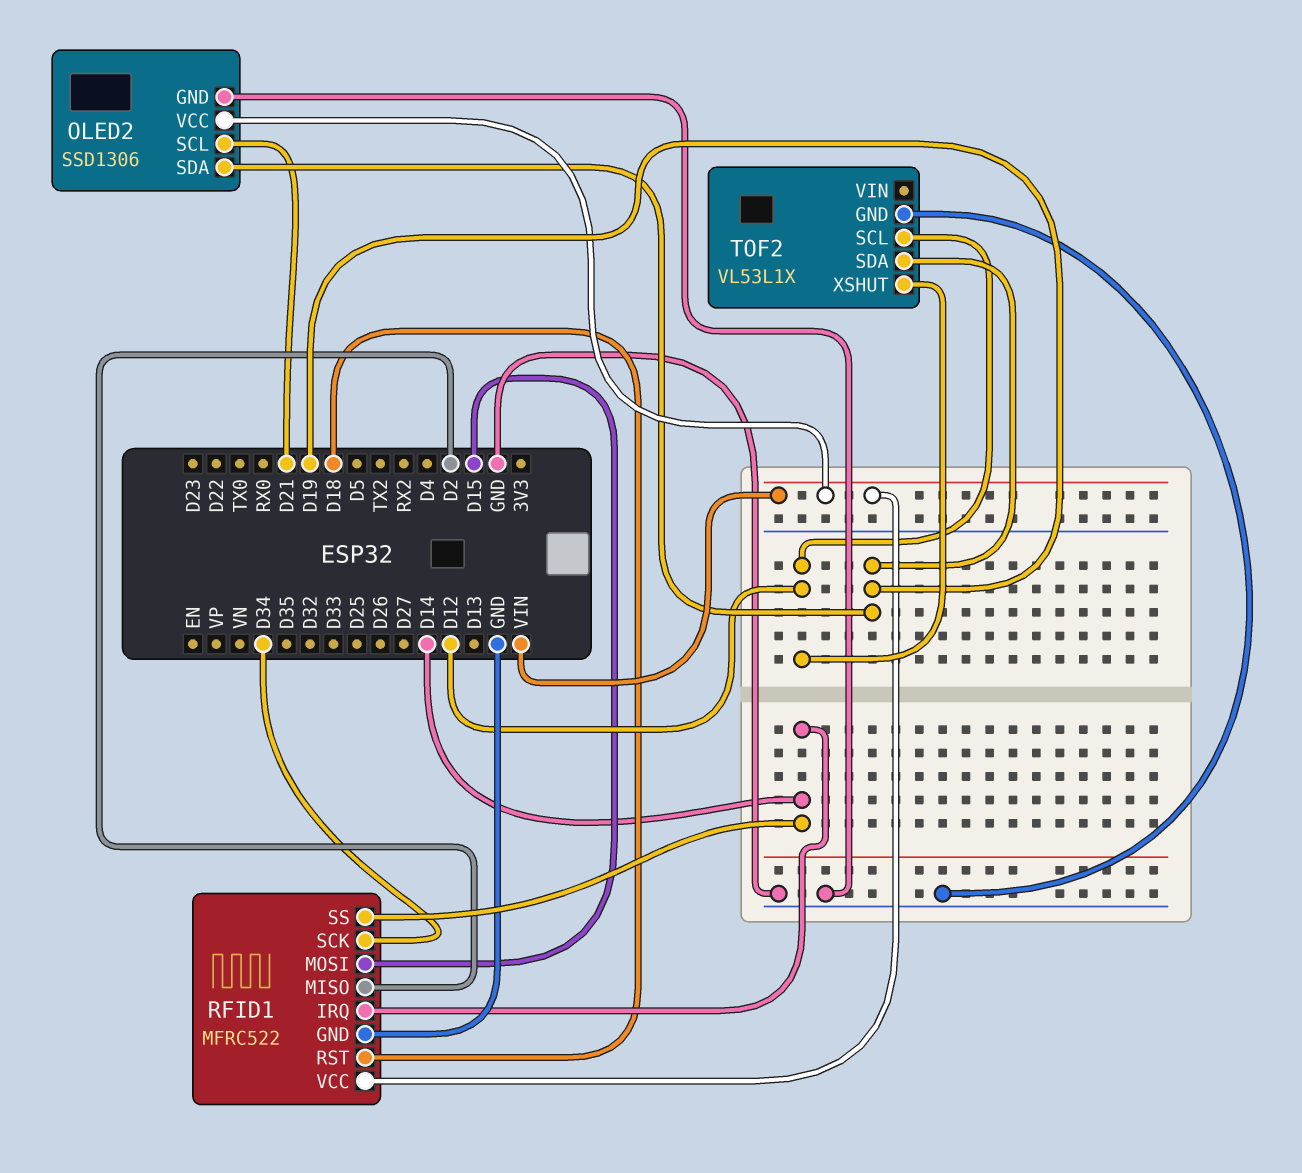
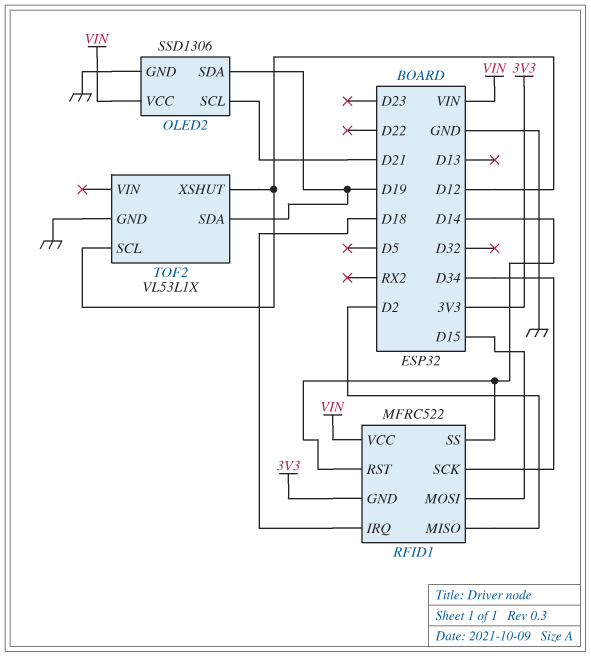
RFID1 pin GND: GND -> 3V3
RFID1 pin IRQ: D14 -> D18
RFID1 pin RST: D18 -> D14

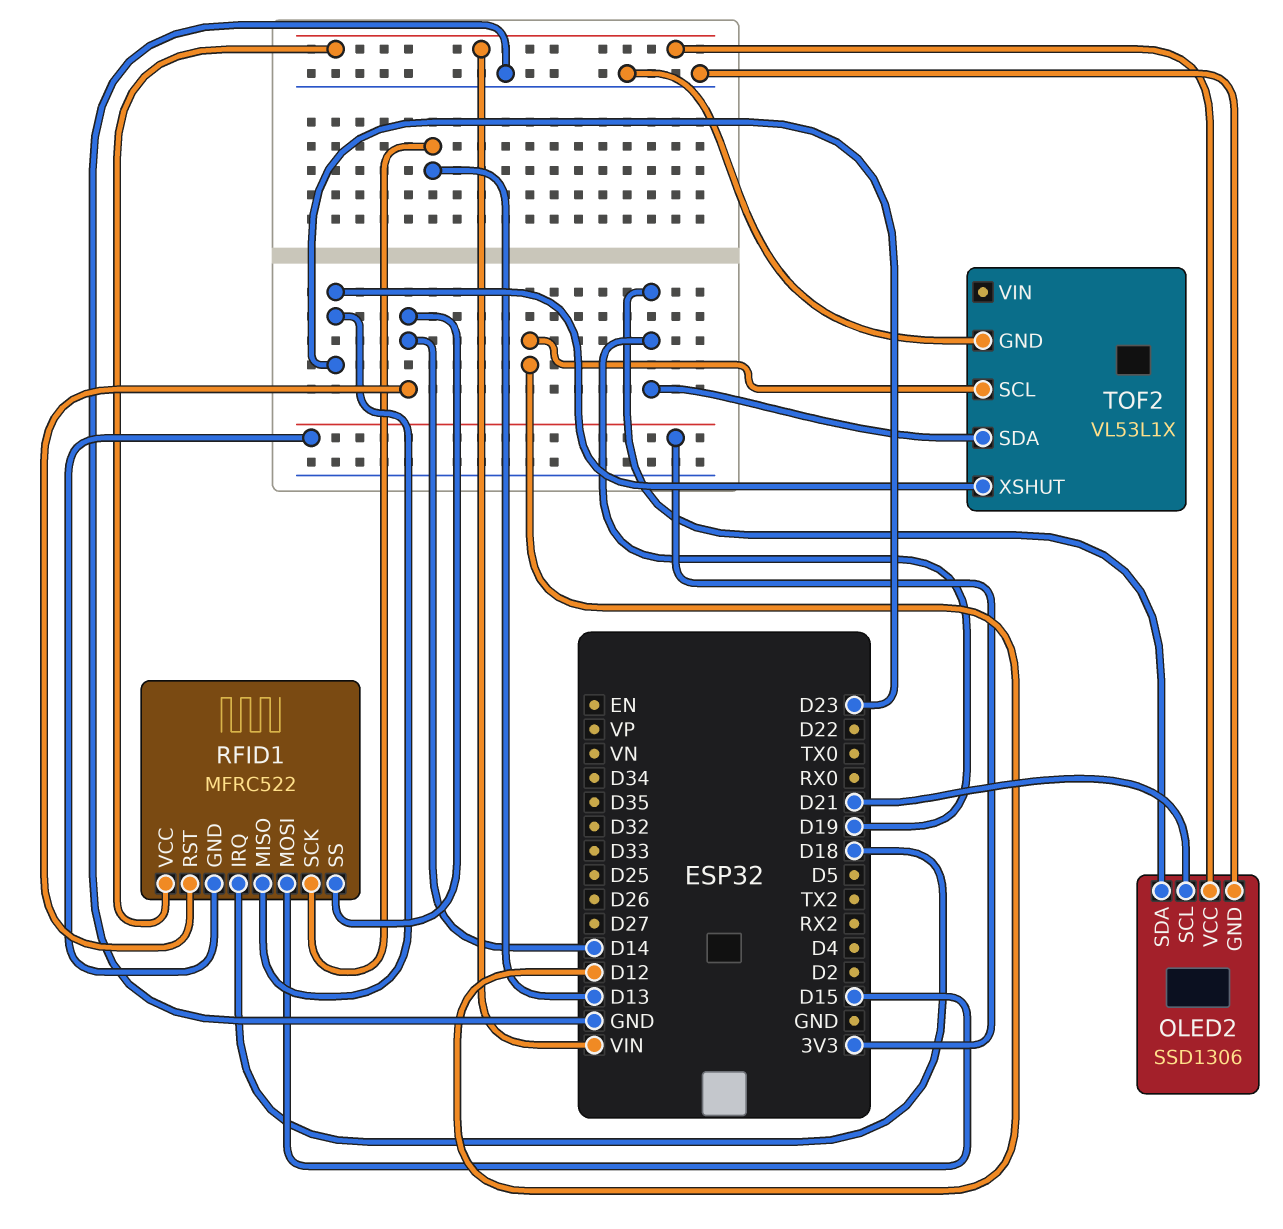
RFID1 pin MISO: D2 -> D23
RFID1 pin SCK: D34 -> D13
TOF2 pin XSHUT: D12 -> D23

